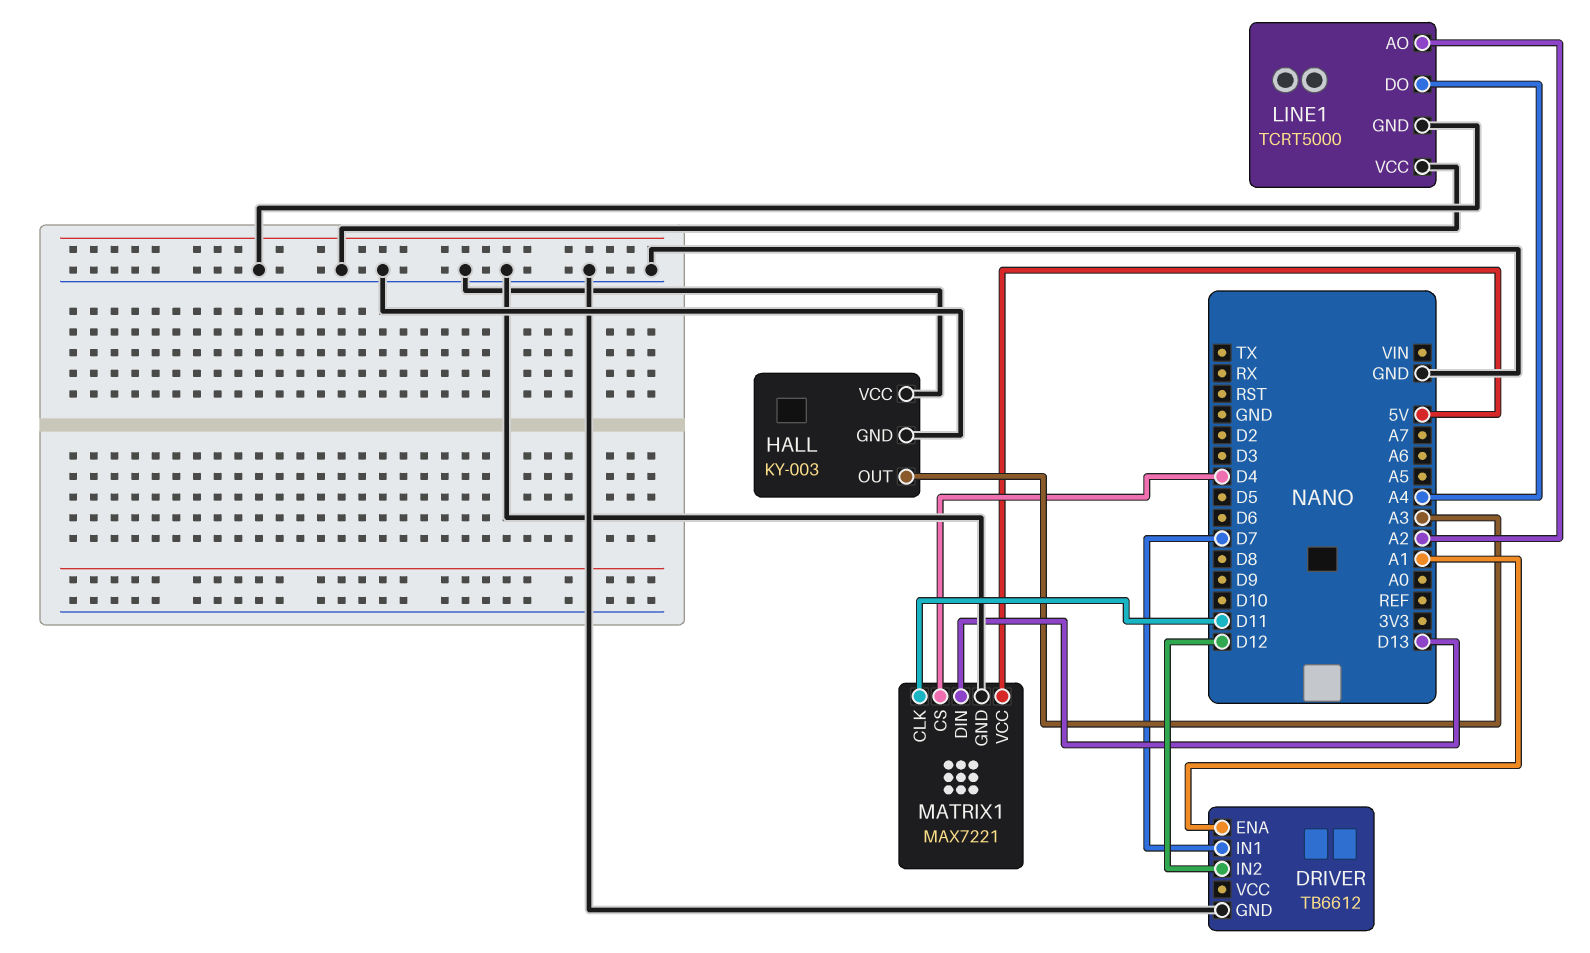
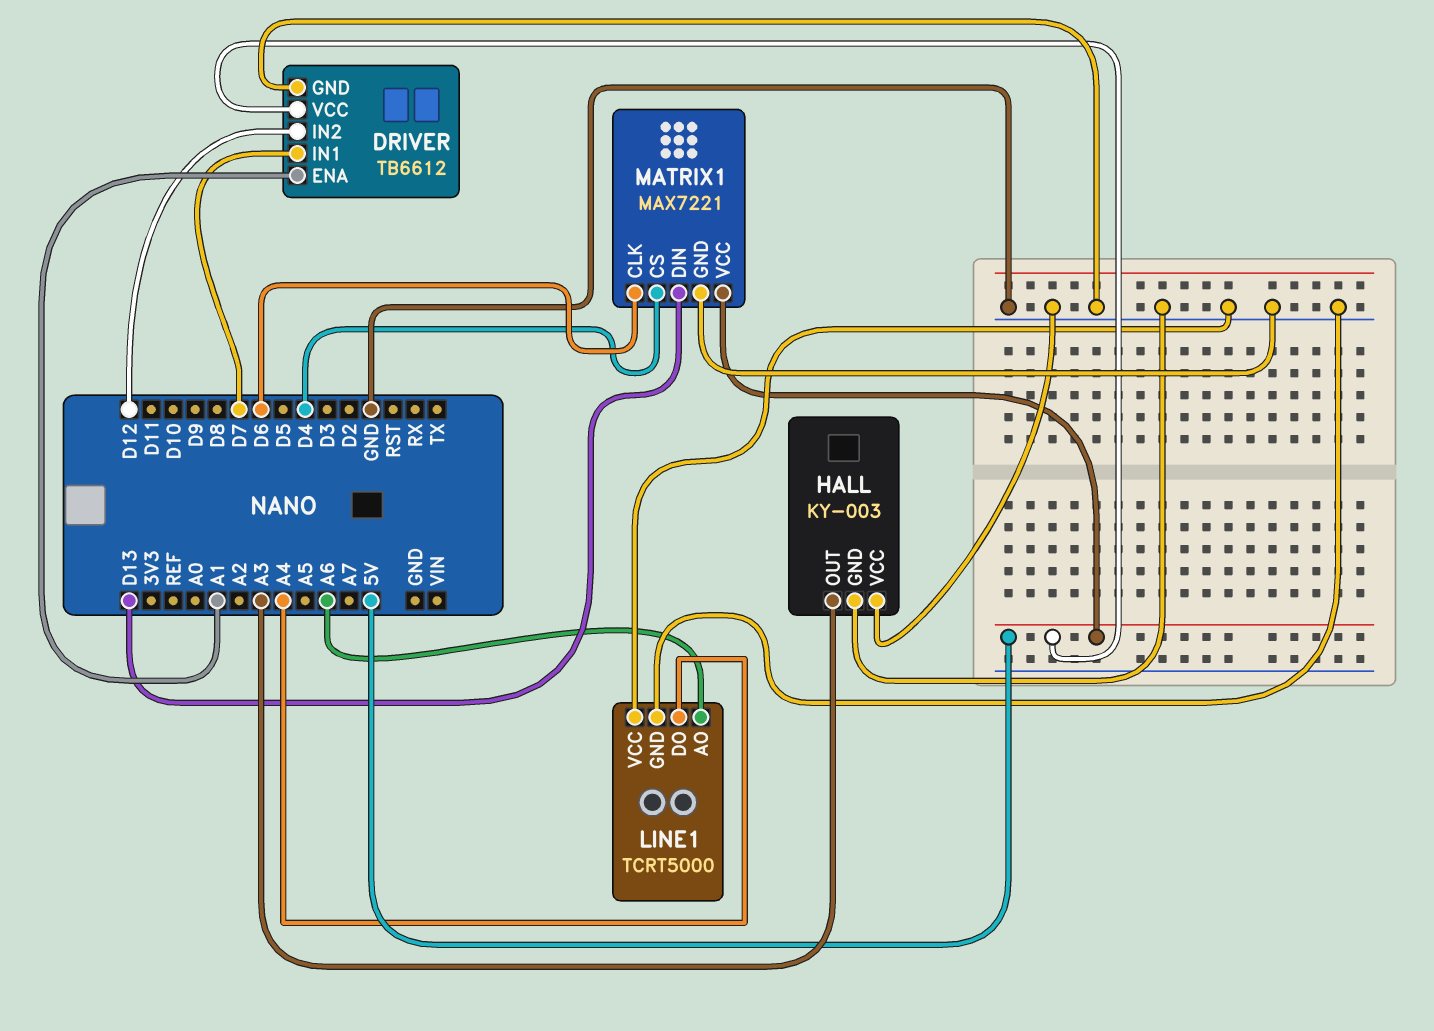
DRIVER pin VCC: none -> 5V
LINE1 pin AO: A2 -> A6
MATRIX1 pin CLK: D11 -> D6

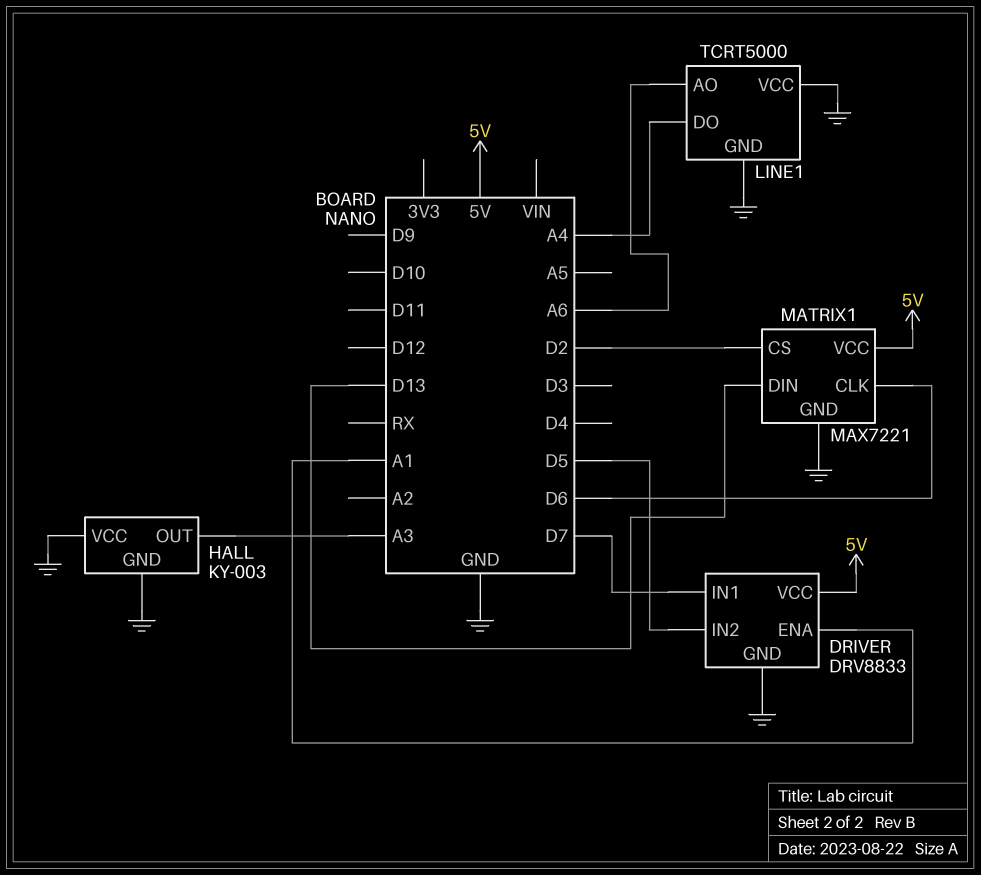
DRIVER: TB6612 -> DRV8833
DRIVER pin IN2: D12 -> D5
MATRIX1 pin CS: D4 -> D2

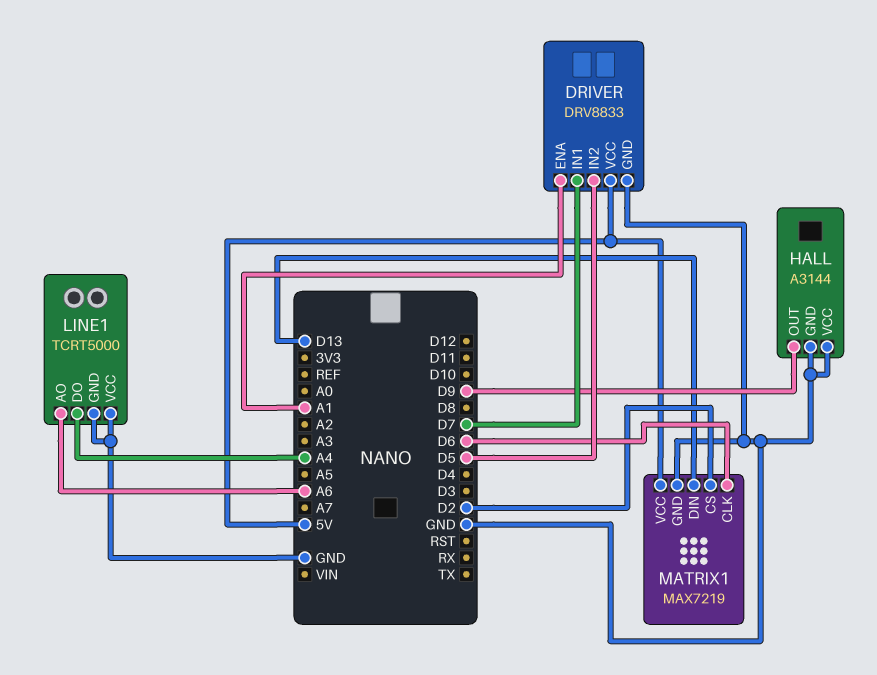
HALL: KY-003 -> A3144
HALL pin OUT: A3 -> D9
MATRIX1: MAX7221 -> MAX7219

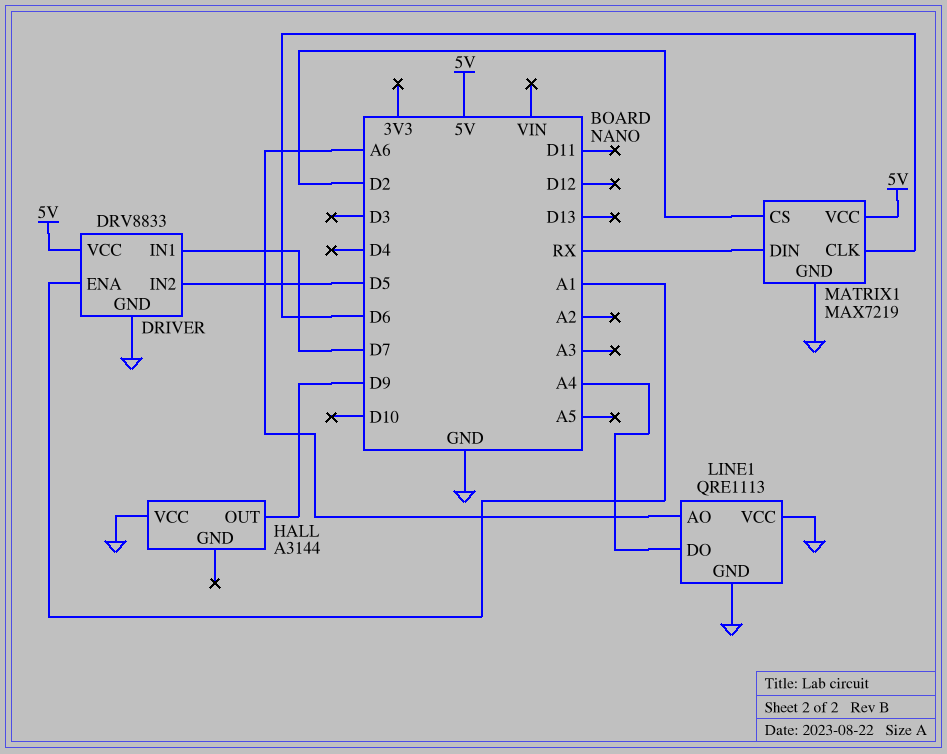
HALL pin GND: GND -> none
LINE1: TCRT5000 -> QRE1113
MATRIX1 pin DIN: D13 -> RX

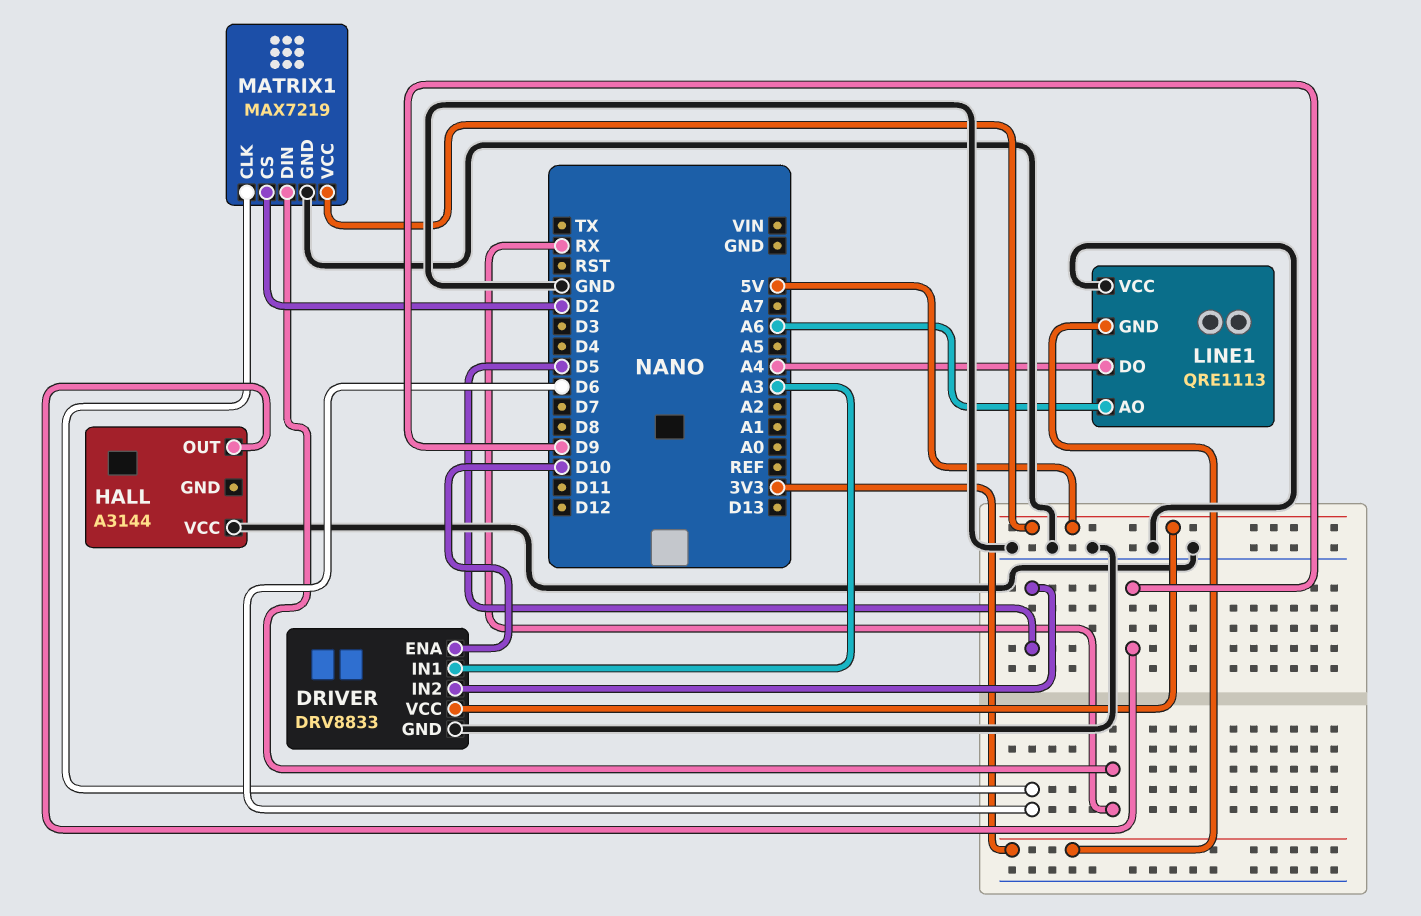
DRIVER pin ENA: A1 -> D10
DRIVER pin IN1: D7 -> A3
LINE1 pin GND: GND -> 3V3

